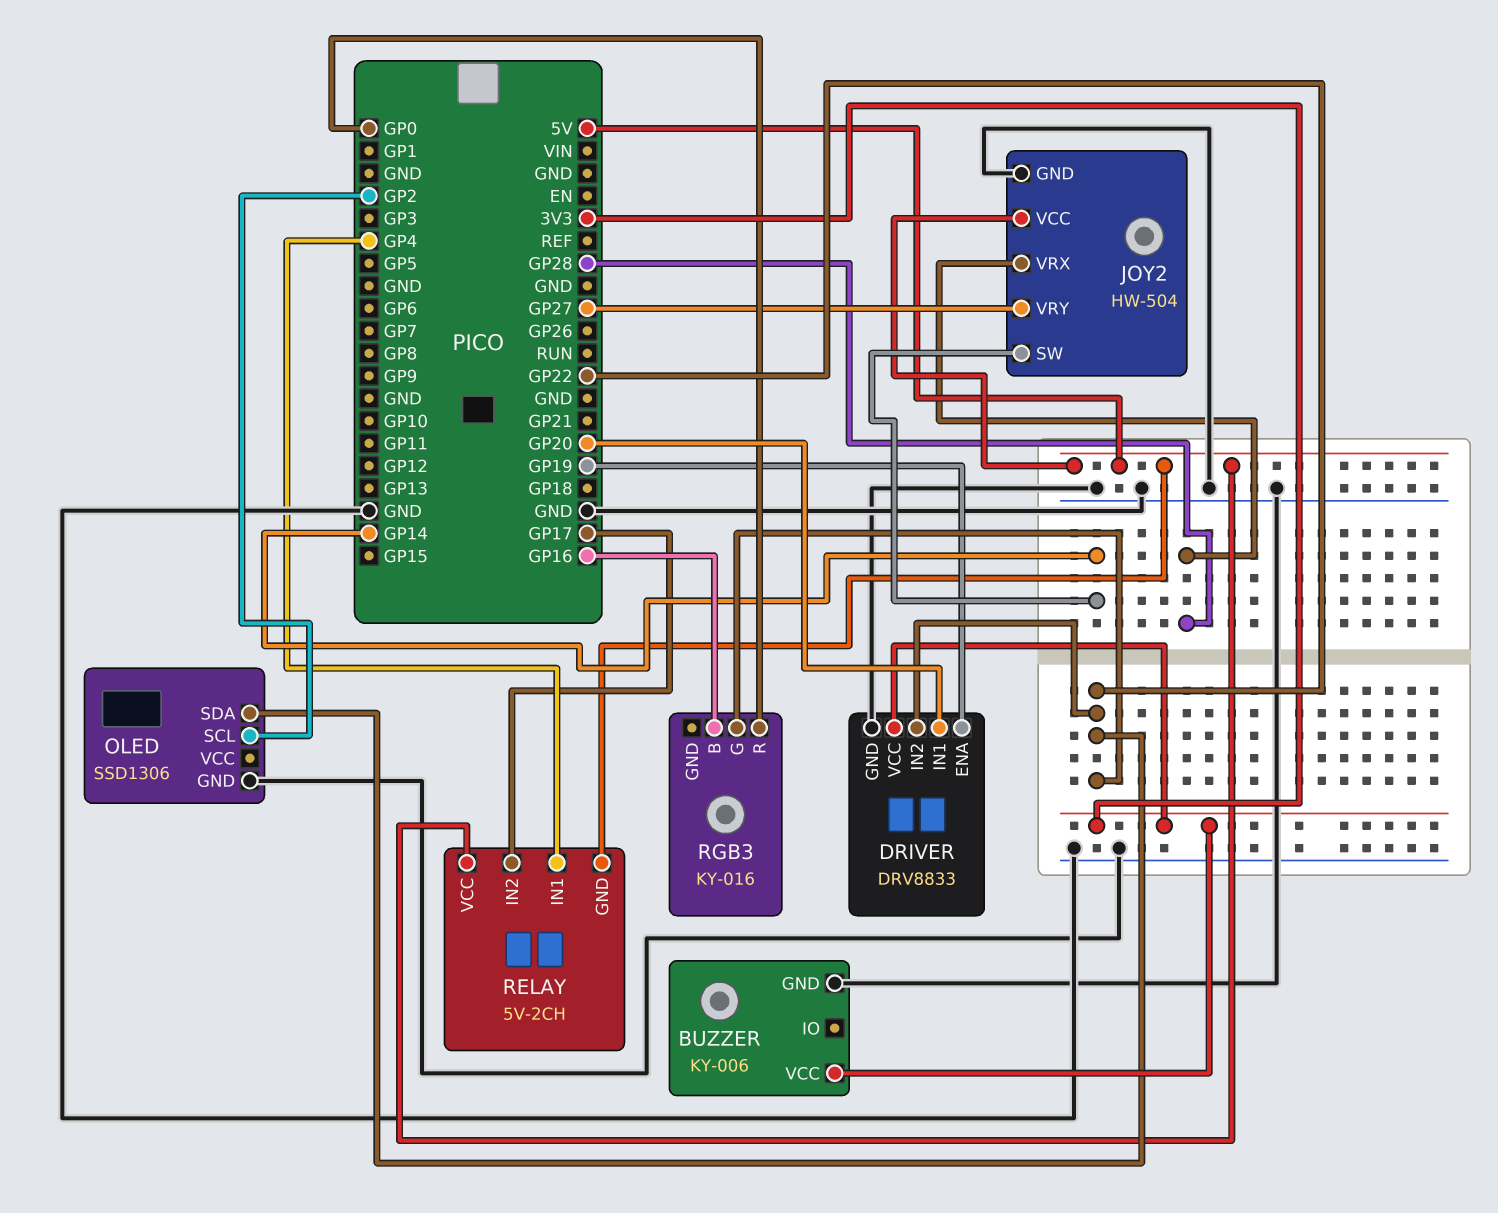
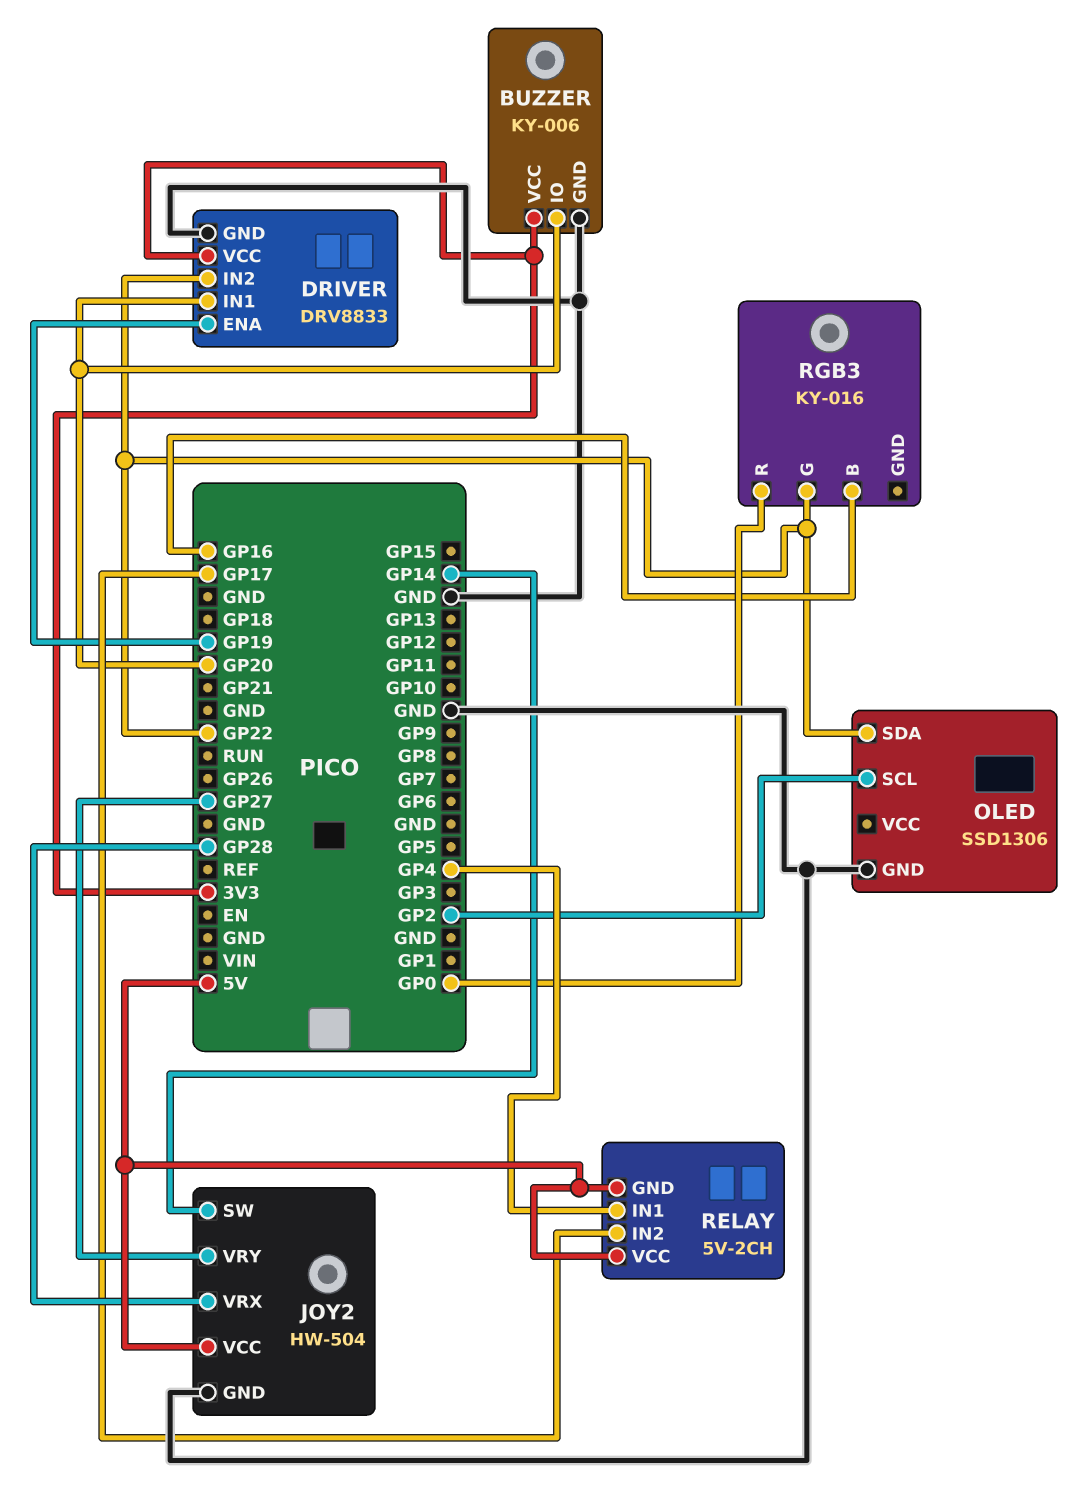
BUZZER pin IO: none -> GP20

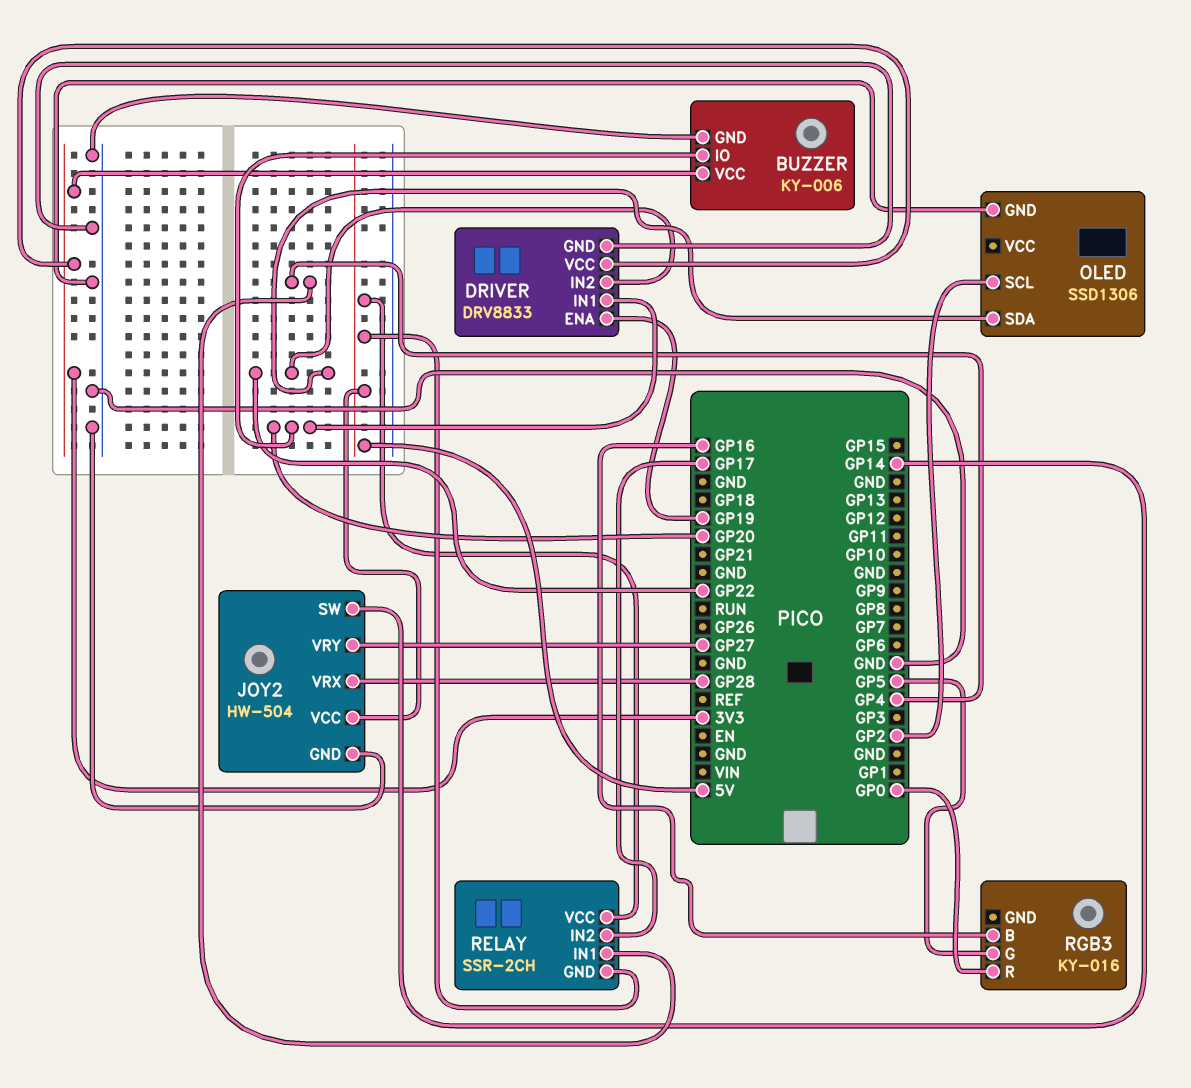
RELAY: 5V-2CH -> SSR-2CH
RGB3 pin G: GP22 -> GP5

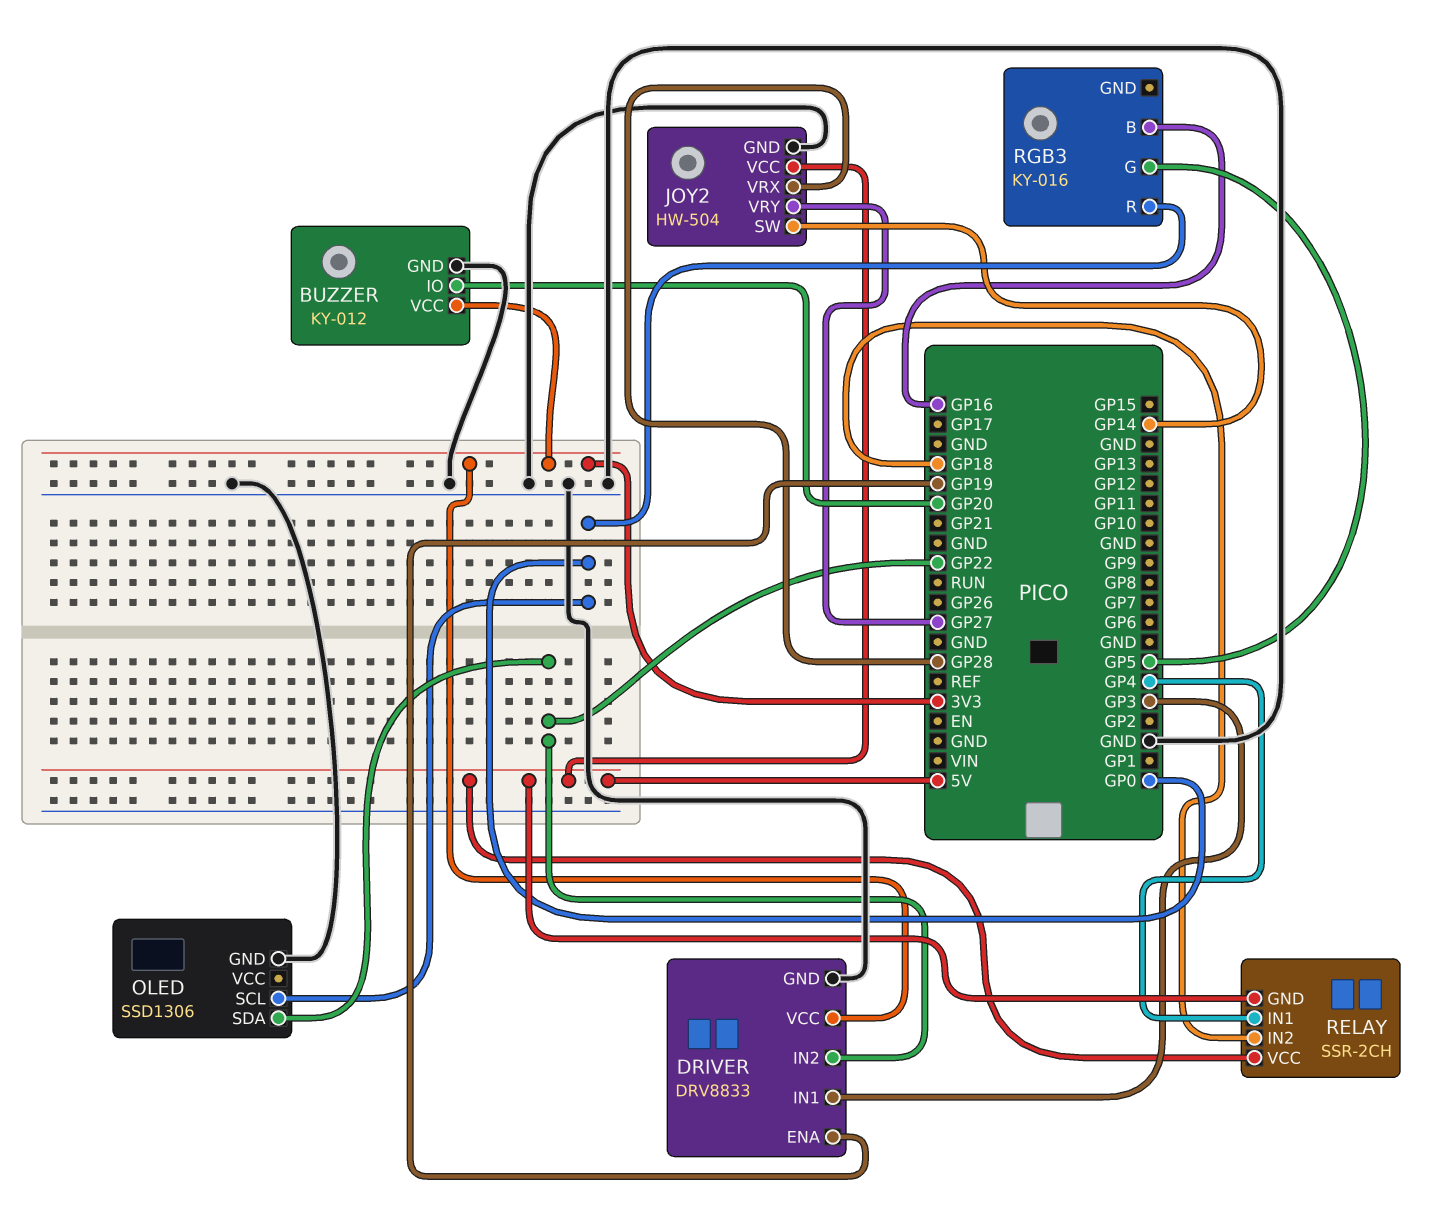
BUZZER: KY-006 -> KY-012
DRIVER pin IN1: GP20 -> GP3
OLED pin SCL: GP2 -> GP0
RELAY pin IN2: GP17 -> GP18

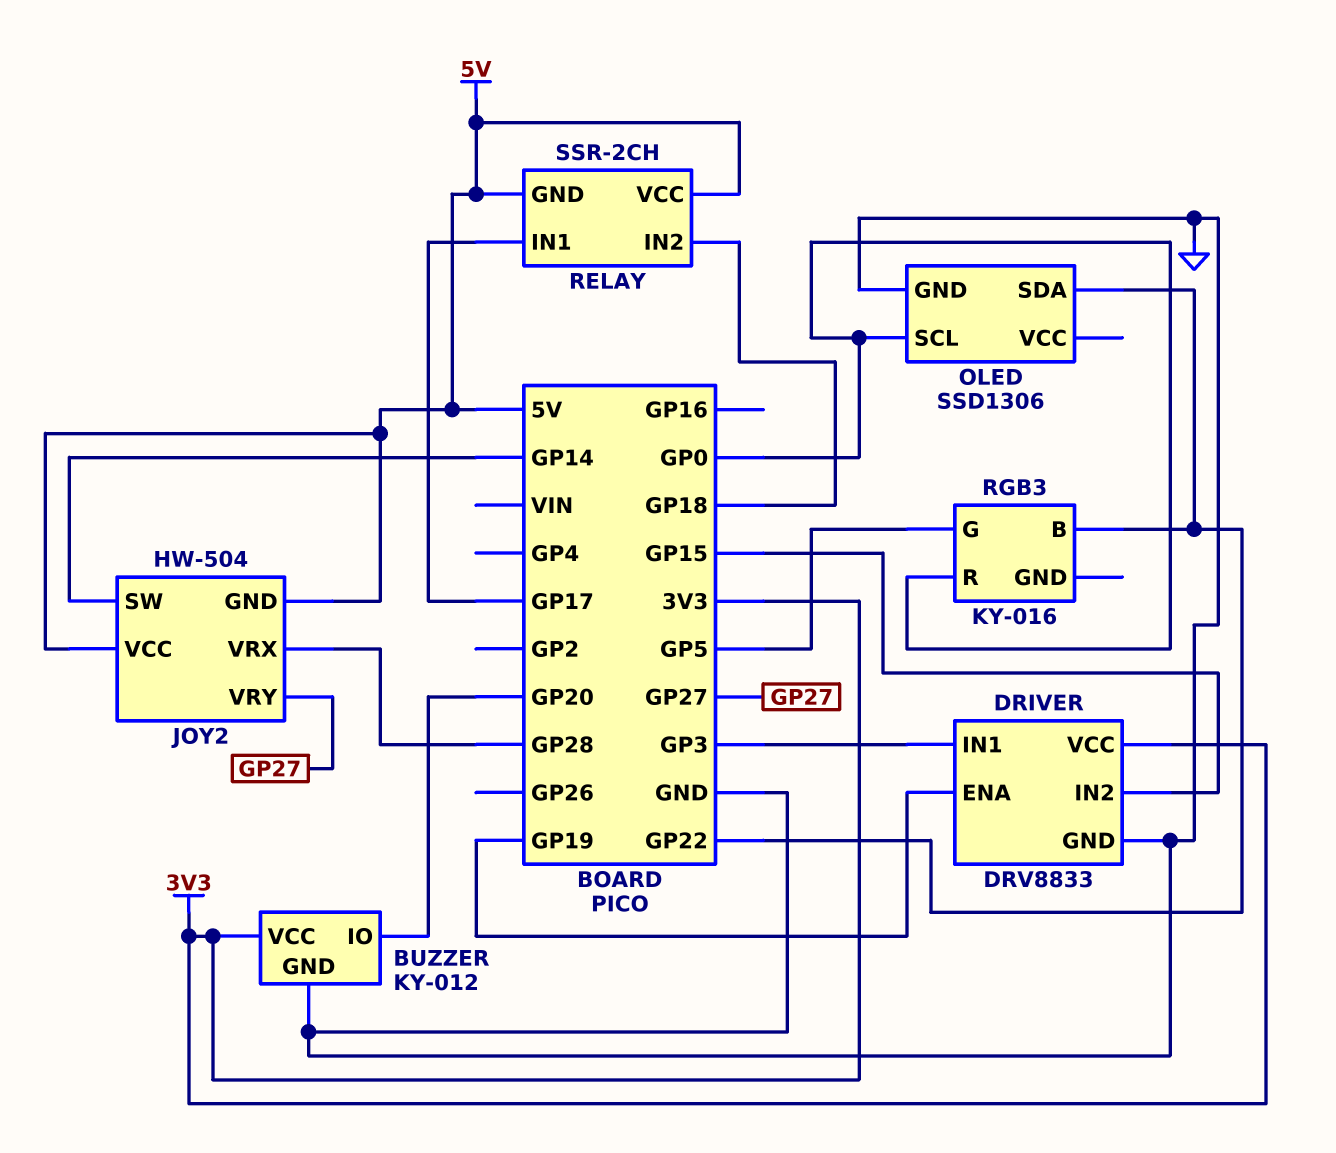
DRIVER pin IN2: GP22 -> GP15
JOY2 pin GND: GND -> 5V
RELAY pin IN1: GP4 -> GP17
RGB3 pin B: GP16 -> GP22

